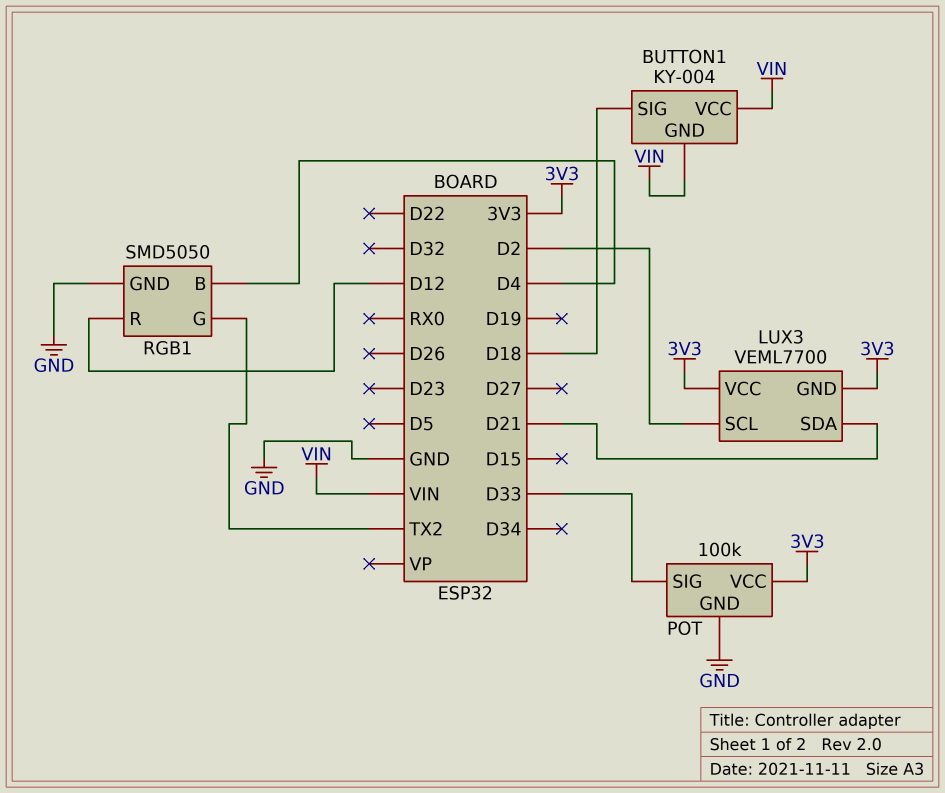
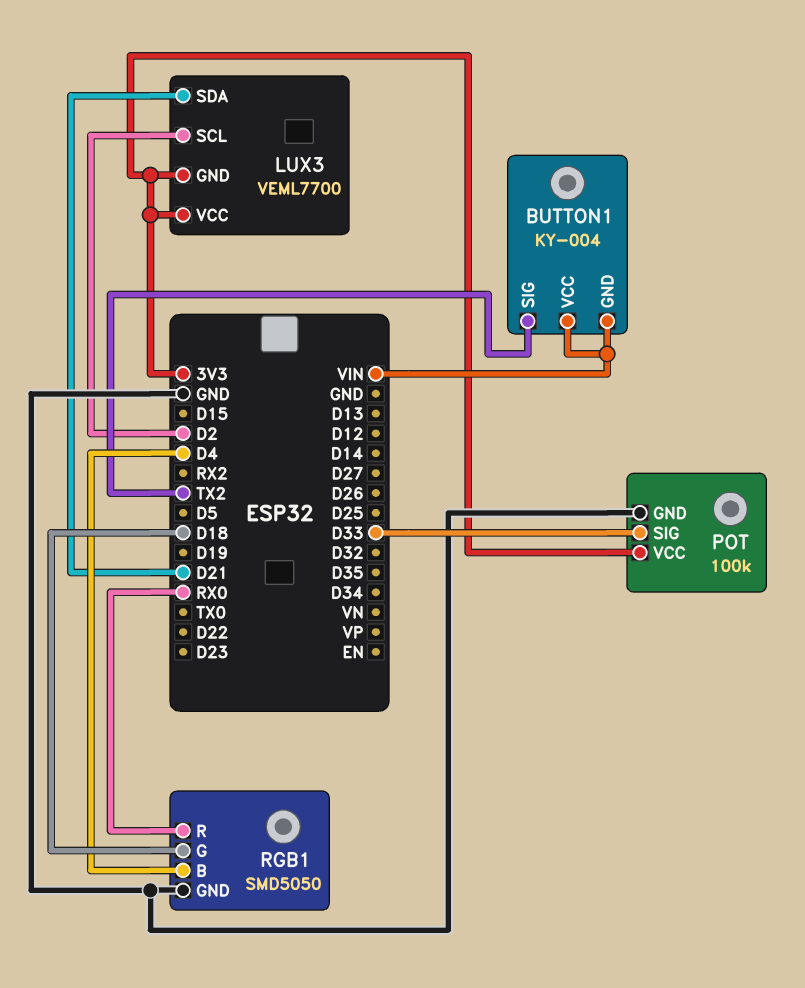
BUTTON1 pin SIG: D18 -> TX2
RGB1 pin G: TX2 -> D18
RGB1 pin R: D12 -> RX0

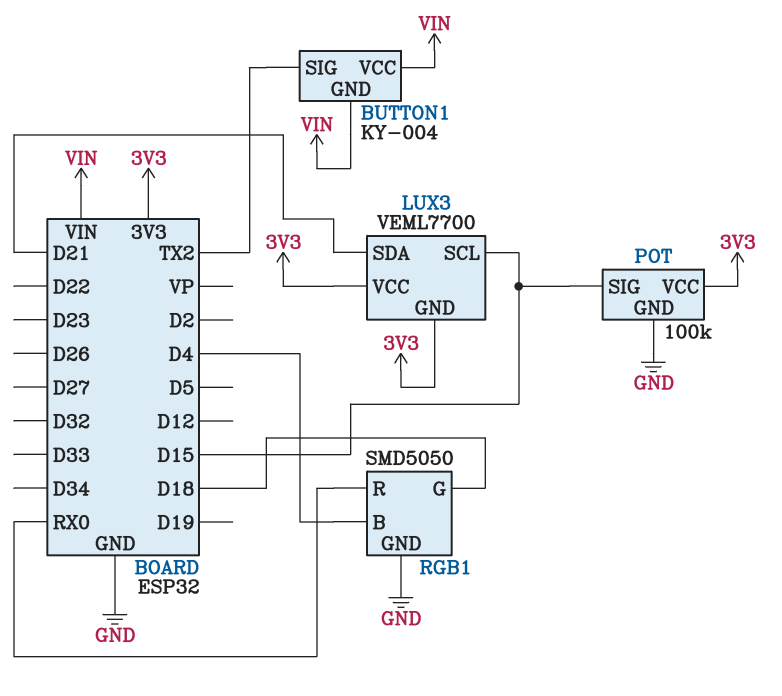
LUX3 pin SCL: D2 -> D15
POT pin SIG: D33 -> D15

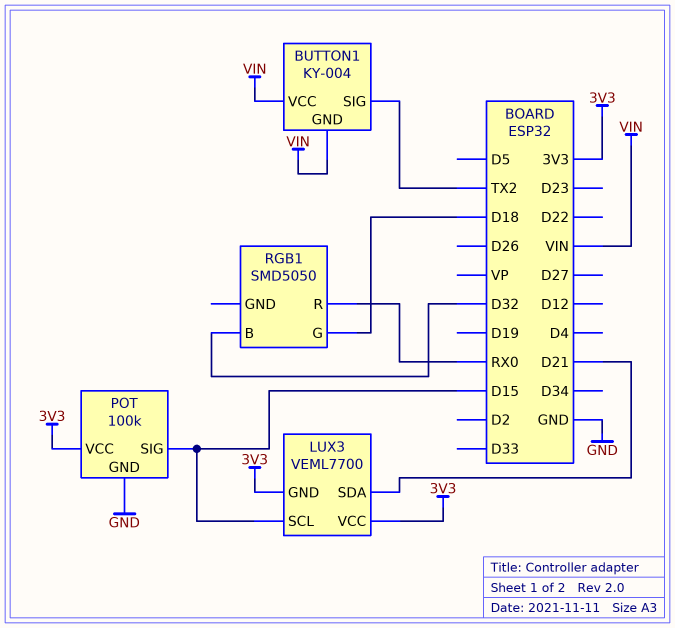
RGB1 pin B: D4 -> D32
RGB1 pin GND: GND -> none

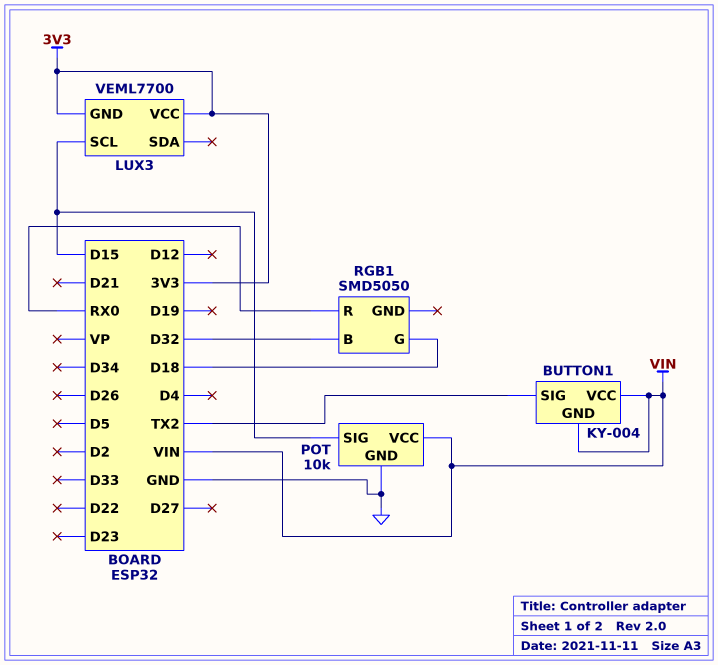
LUX3 pin SDA: D21 -> none
POT: 100k -> 10k
POT pin VCC: 3V3 -> VIN

